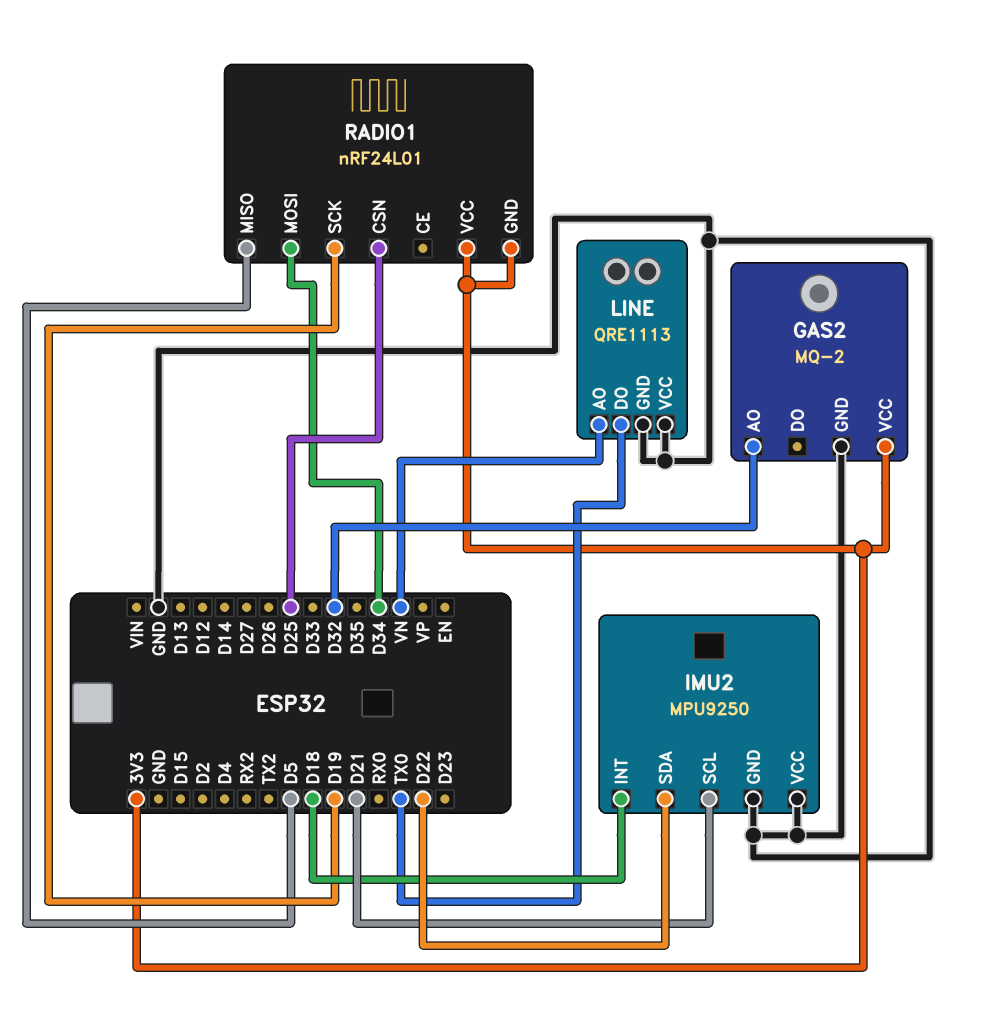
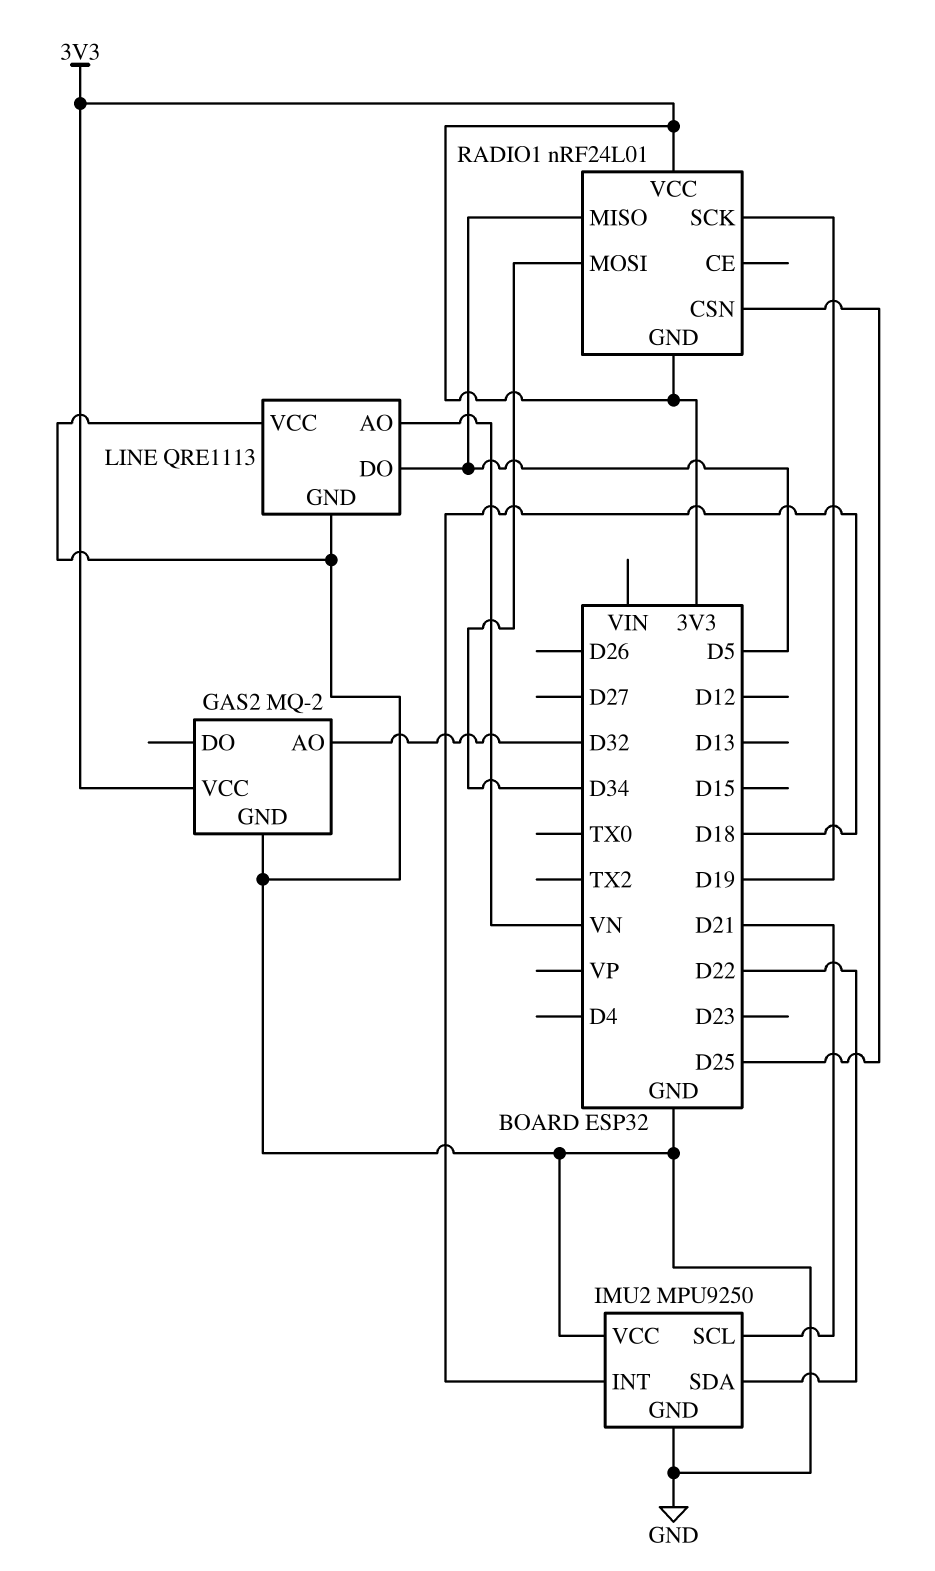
LINE pin DO: TX0 -> D5

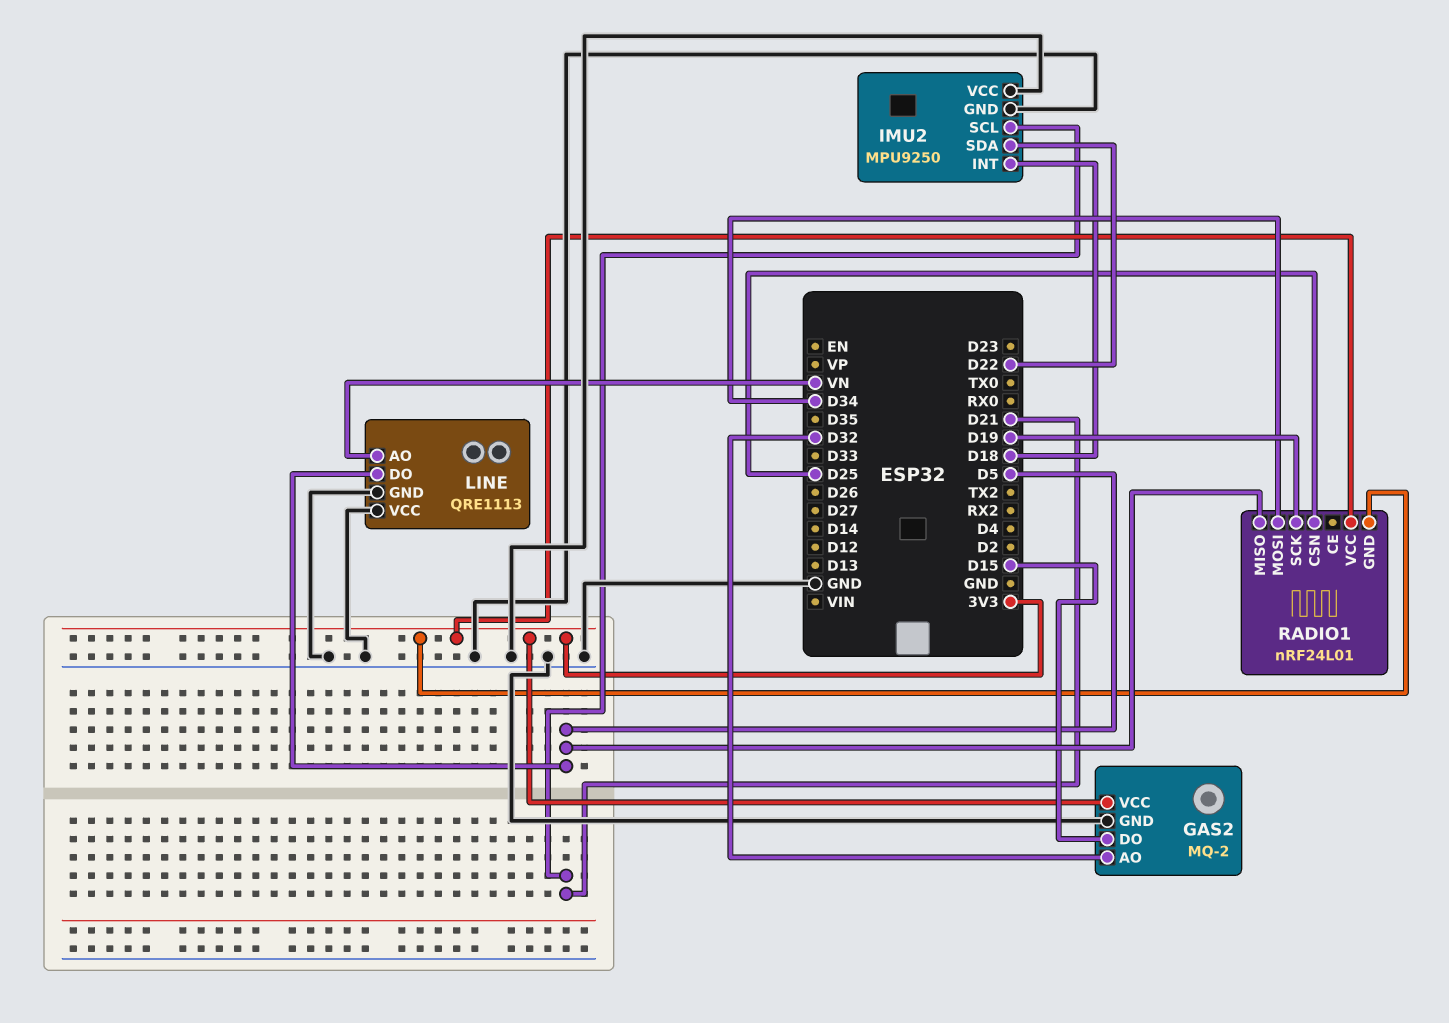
GAS2 pin DO: none -> D15

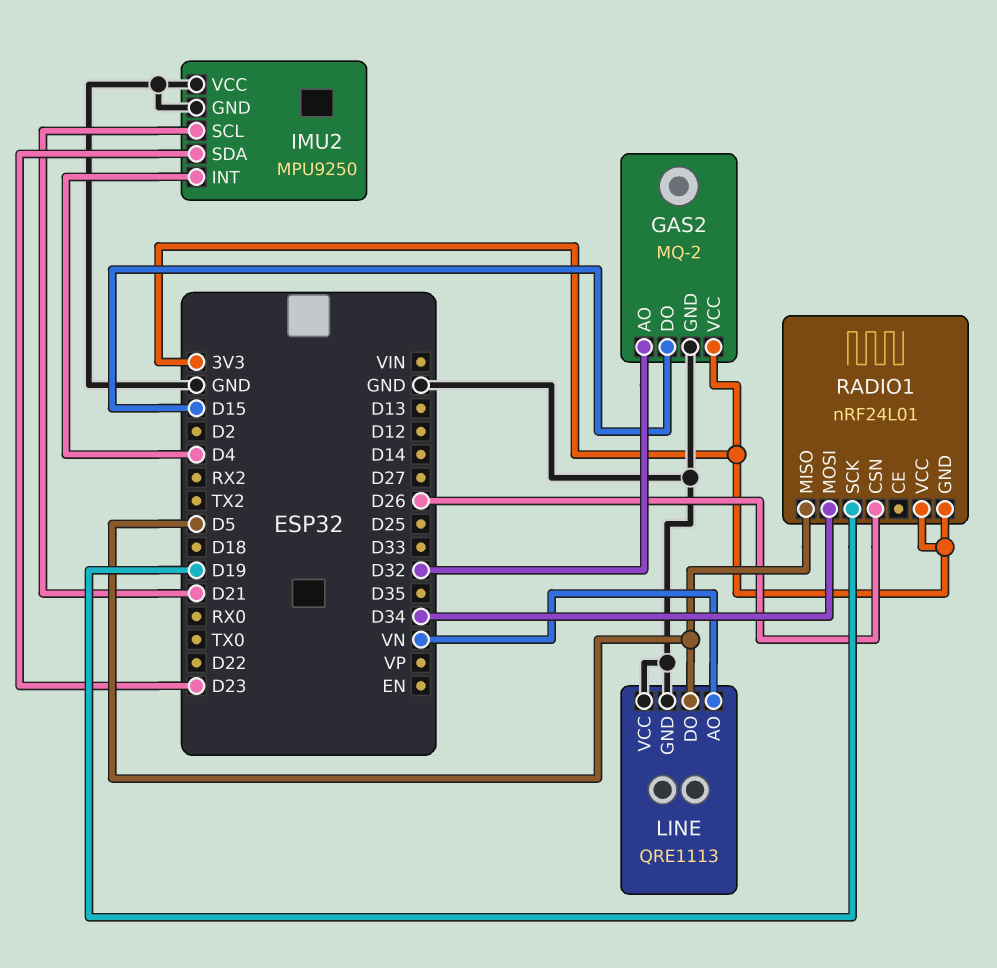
IMU2 pin INT: D18 -> D4
IMU2 pin SDA: D22 -> D23
RADIO1 pin CSN: D25 -> D26

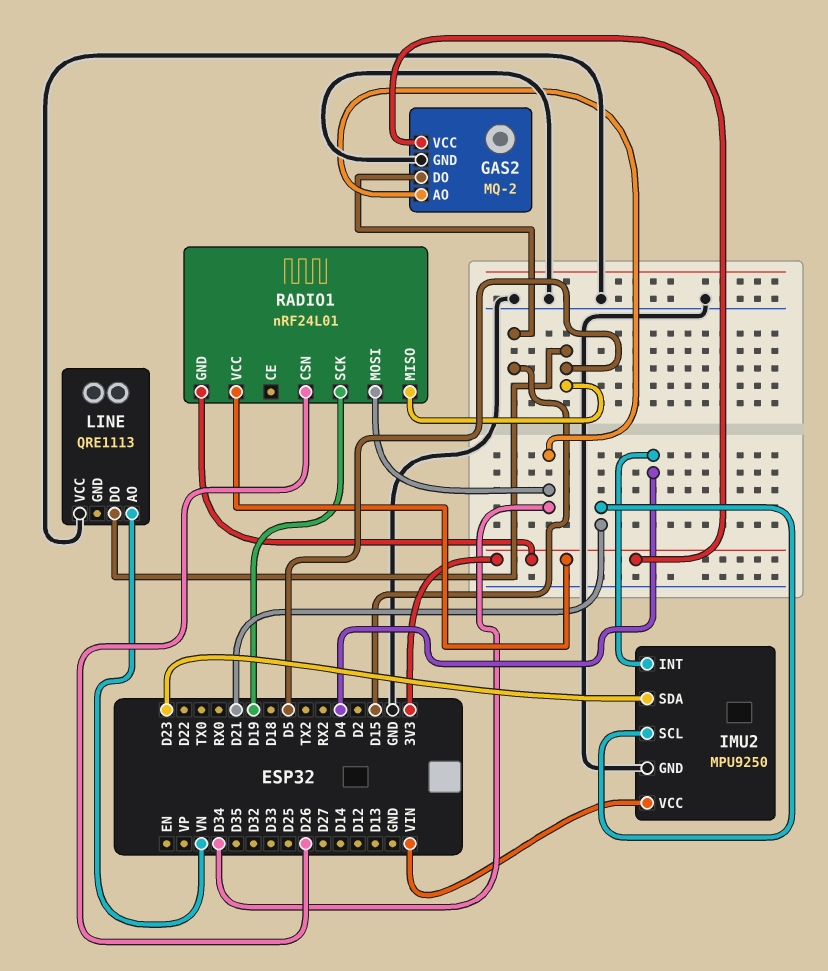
GAS2 pin AO: D32 -> D34
IMU2 pin VCC: GND -> VIN
LINE pin GND: GND -> none

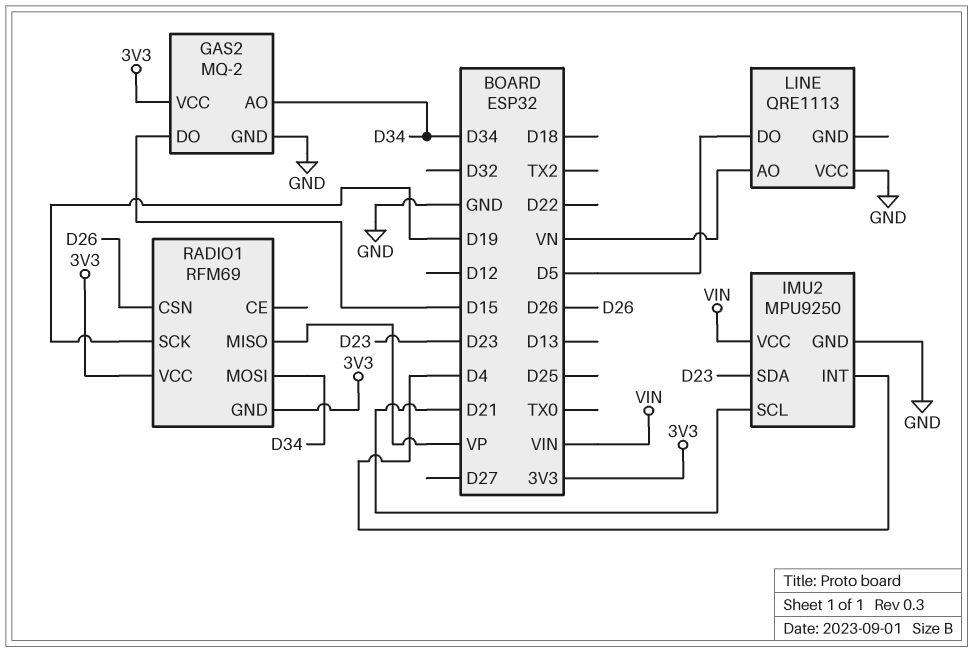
RADIO1: nRF24L01 -> RFM69
RADIO1 pin MISO: D5 -> VP

